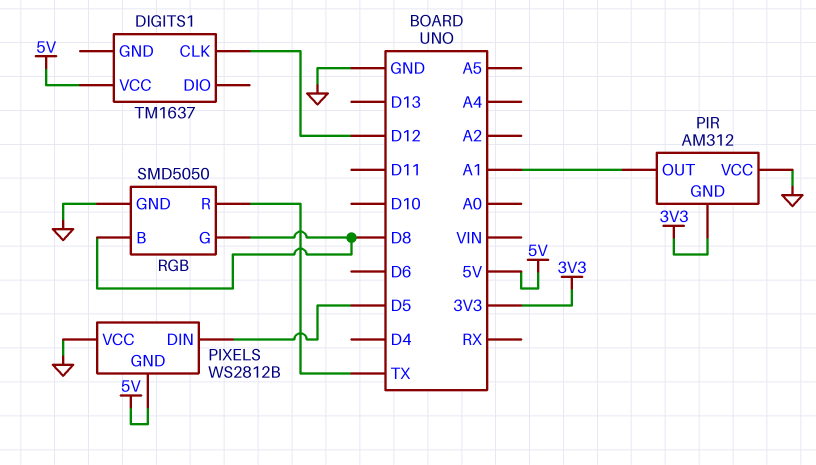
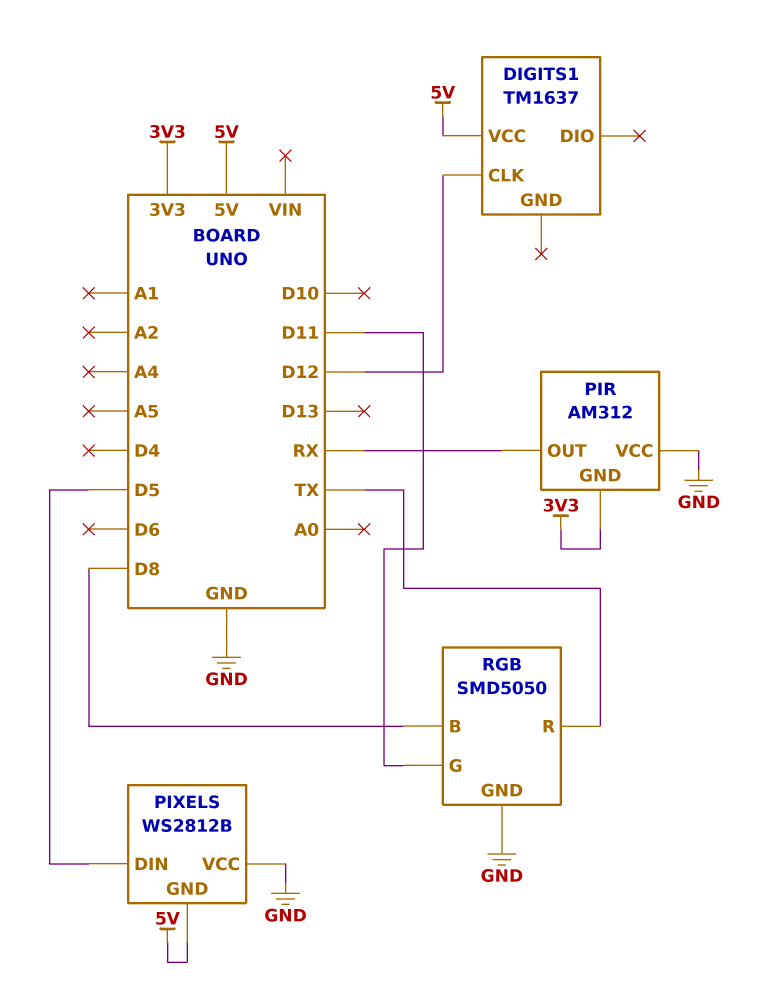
PIR pin OUT: A1 -> RX
RGB pin G: D8 -> D11

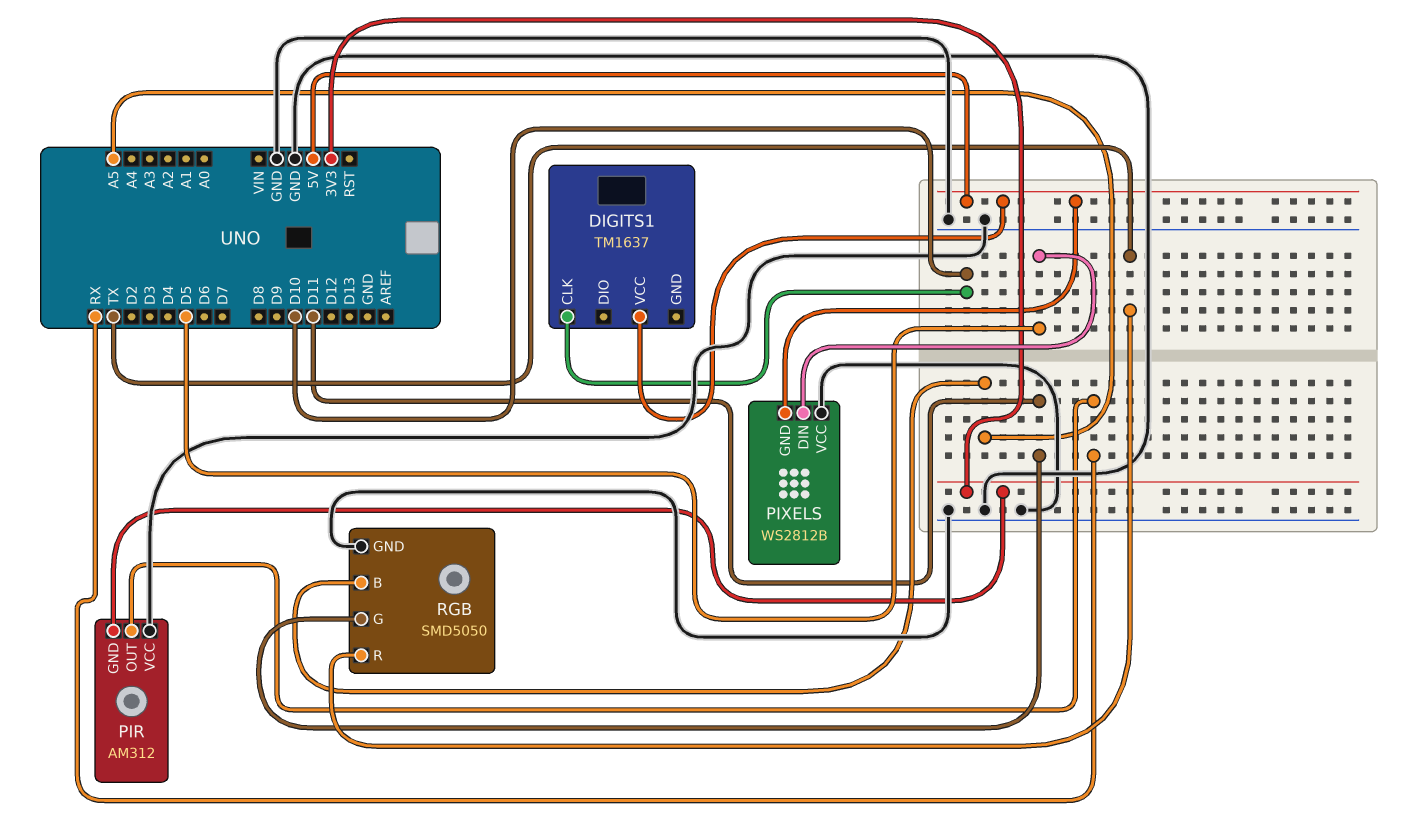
DIGITS1 pin CLK: D12 -> D10
RGB pin B: D8 -> A5

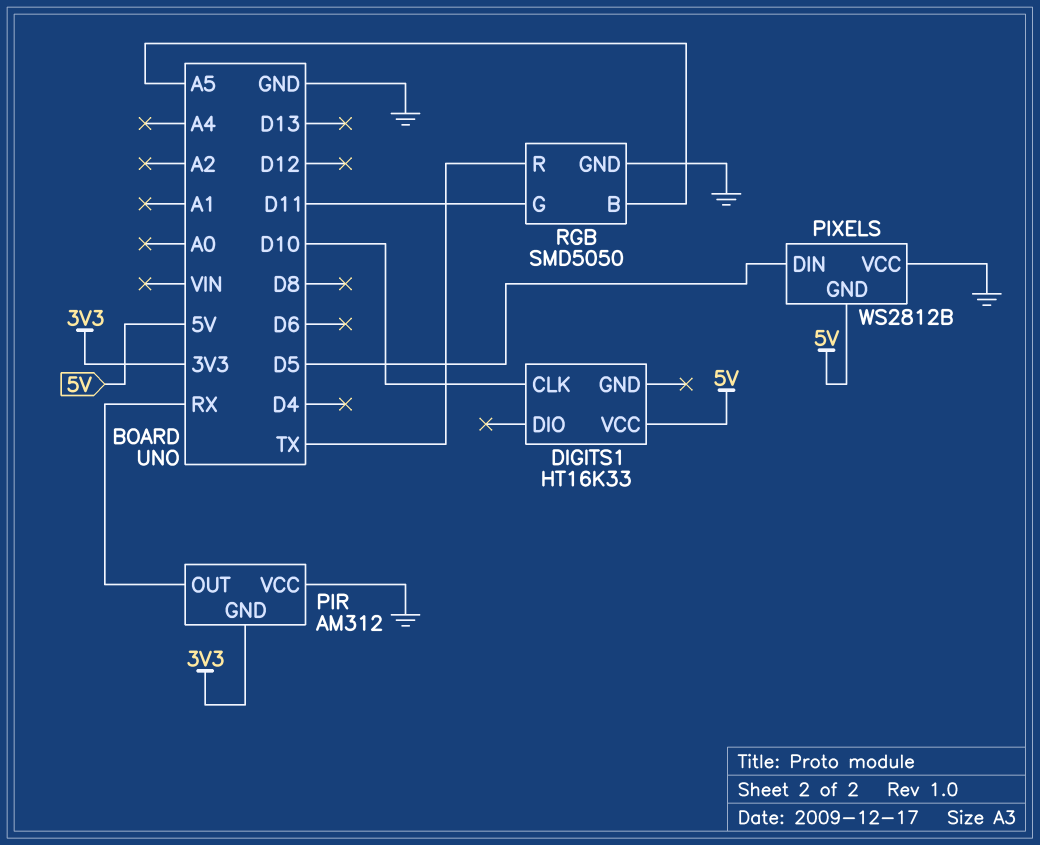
DIGITS1: TM1637 -> HT16K33

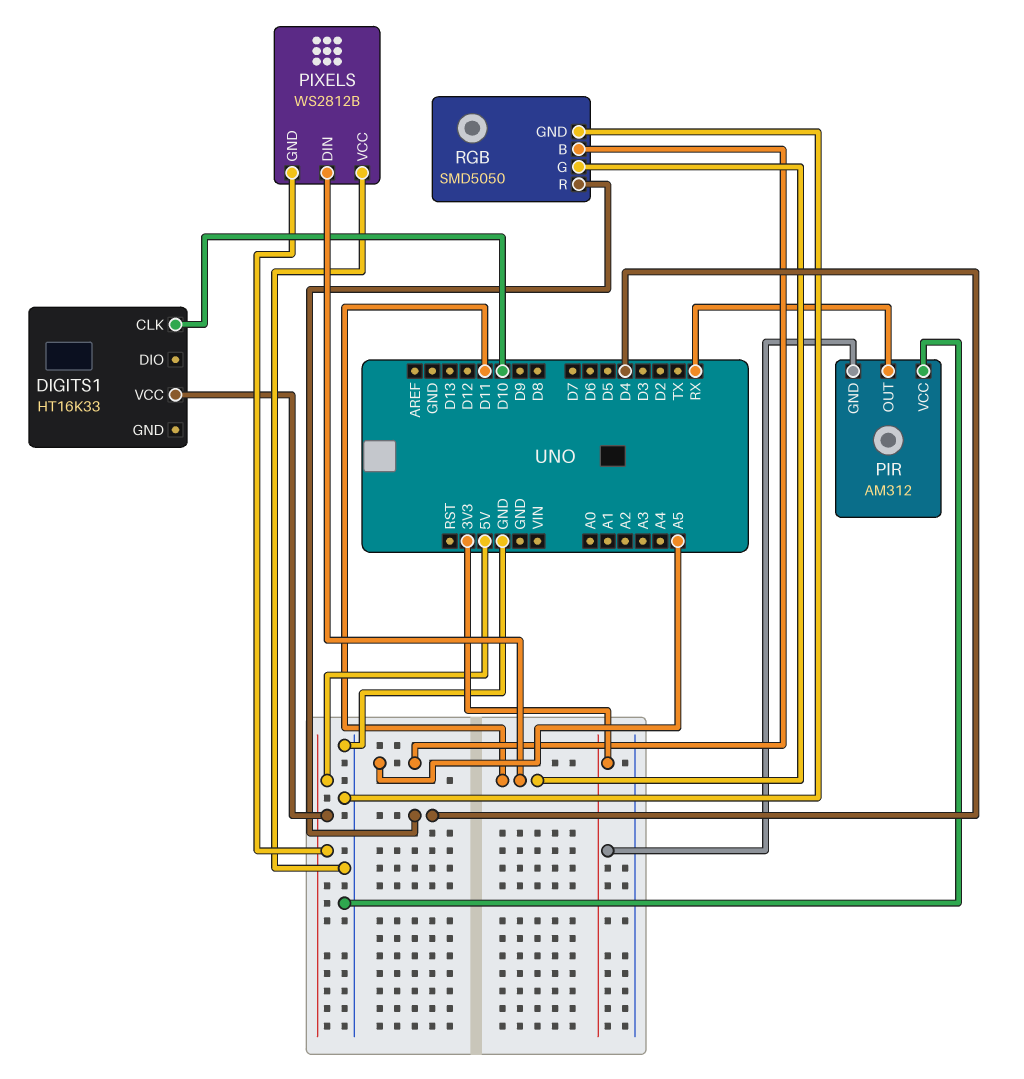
PIXELS pin DIN: D5 -> D11
RGB pin R: TX -> D4

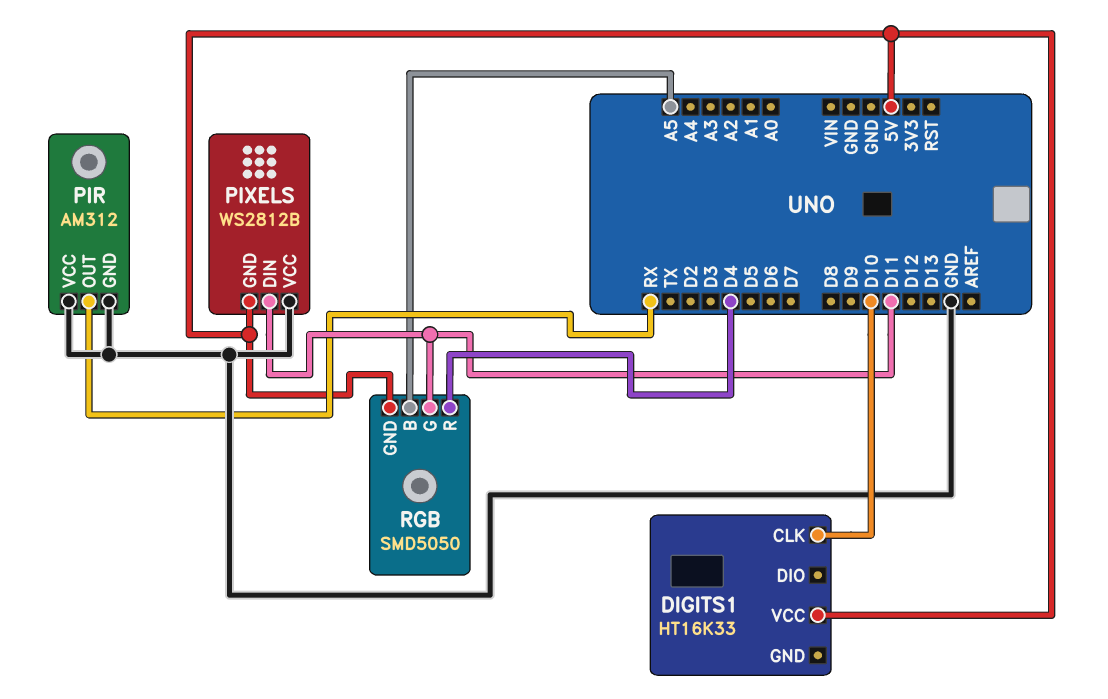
PIR pin GND: 3V3 -> GND
RGB pin GND: GND -> 5V

